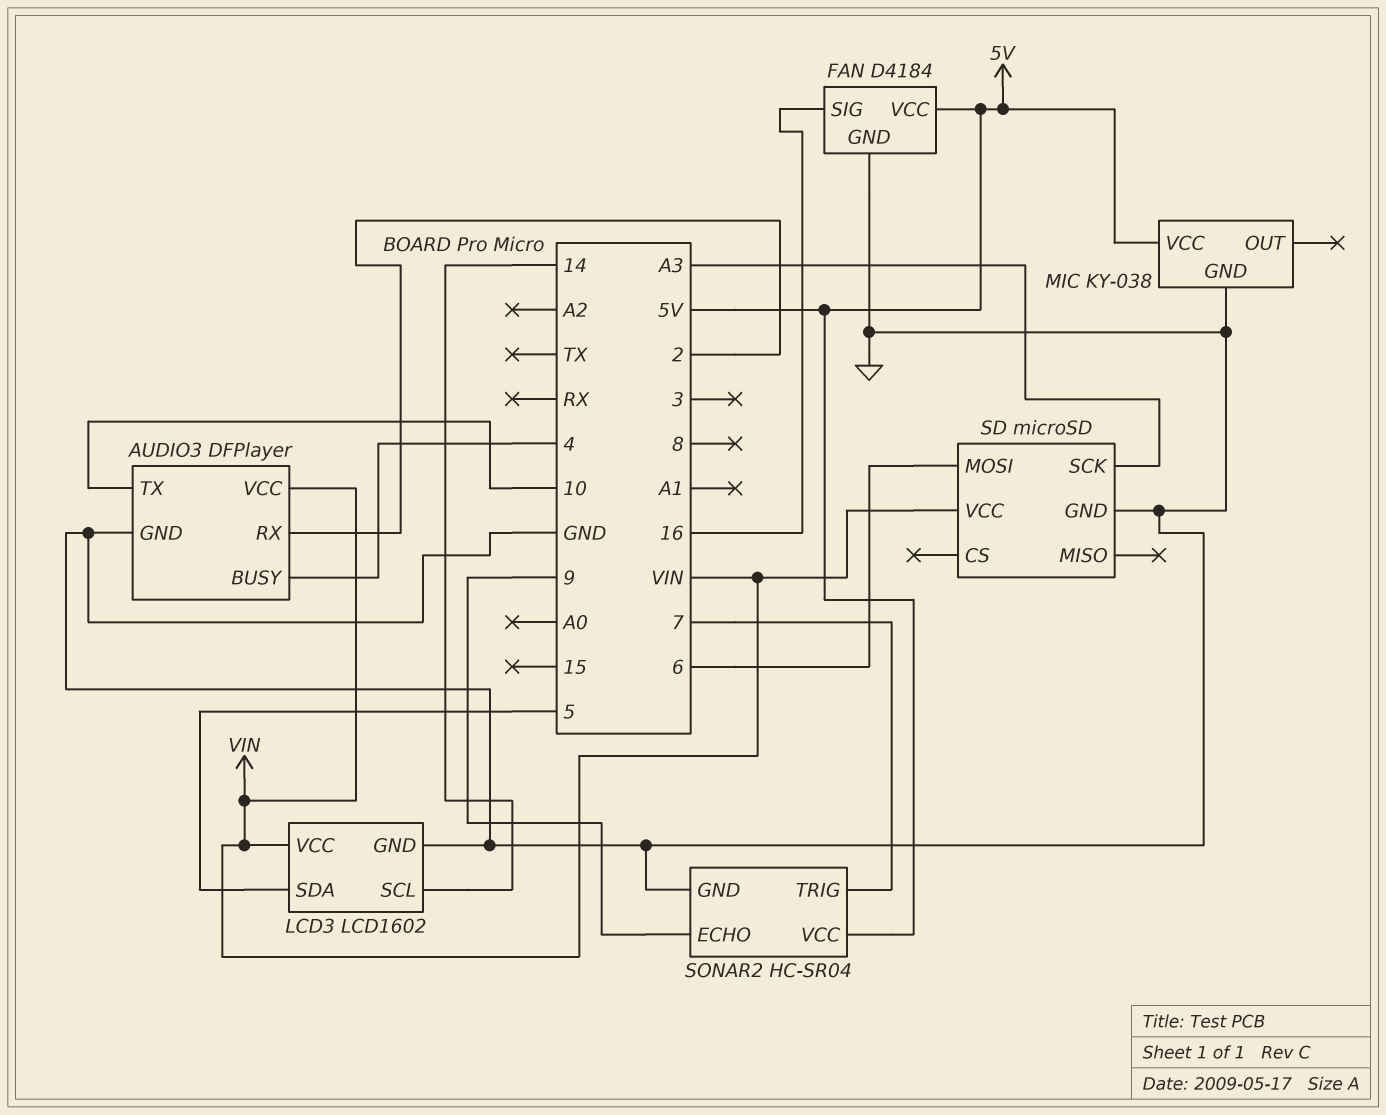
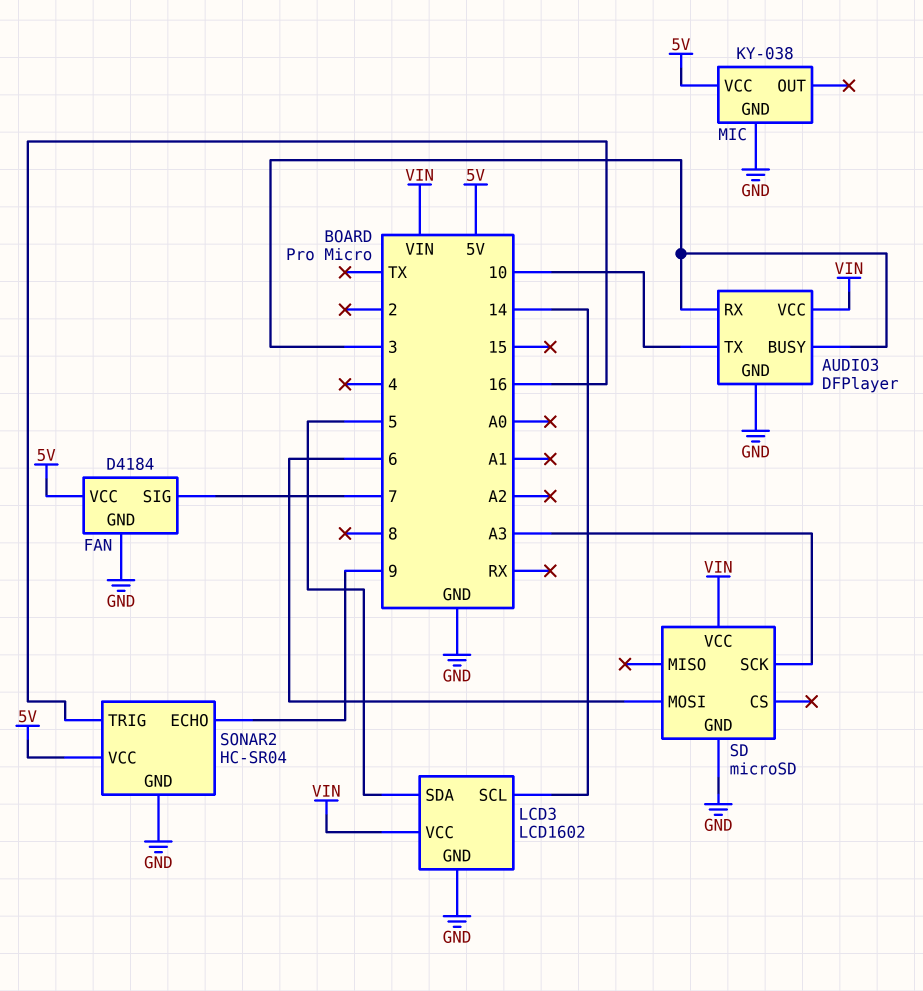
AUDIO3 pin BUSY: 4 -> 3
AUDIO3 pin RX: 2 -> 3
FAN pin SIG: 16 -> 7
SONAR2 pin TRIG: 7 -> 16

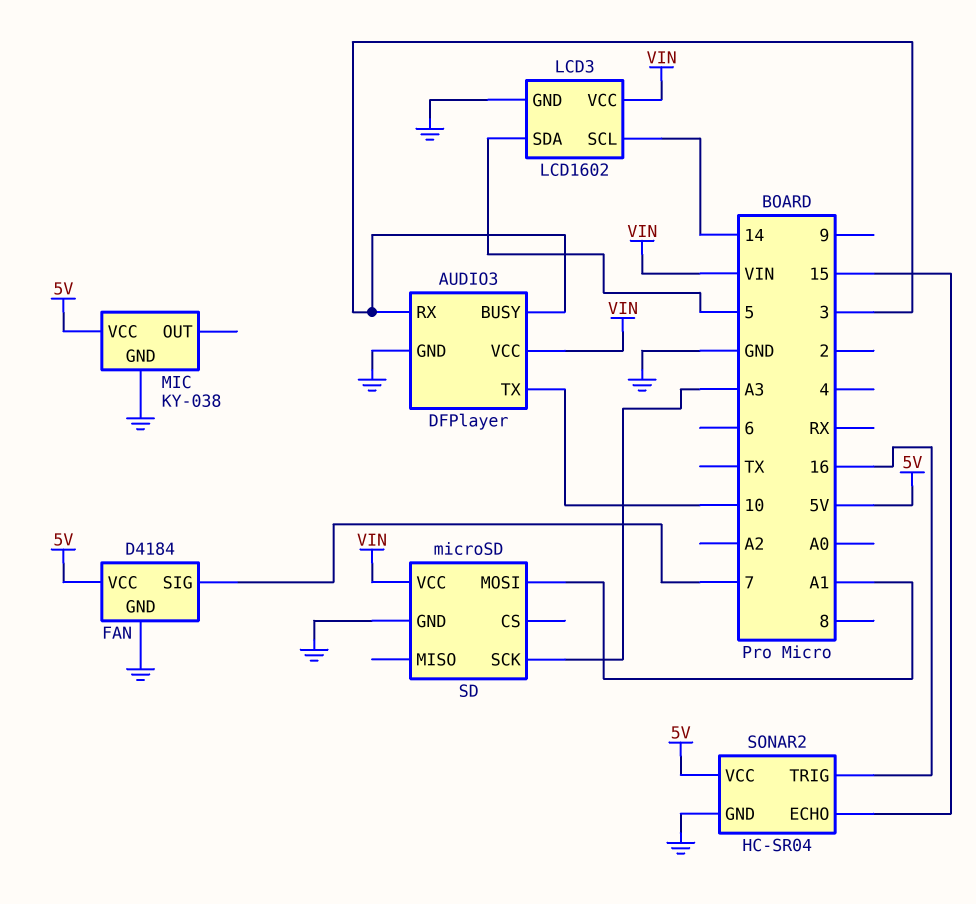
SD pin MOSI: 6 -> A1
SONAR2 pin ECHO: 9 -> 15

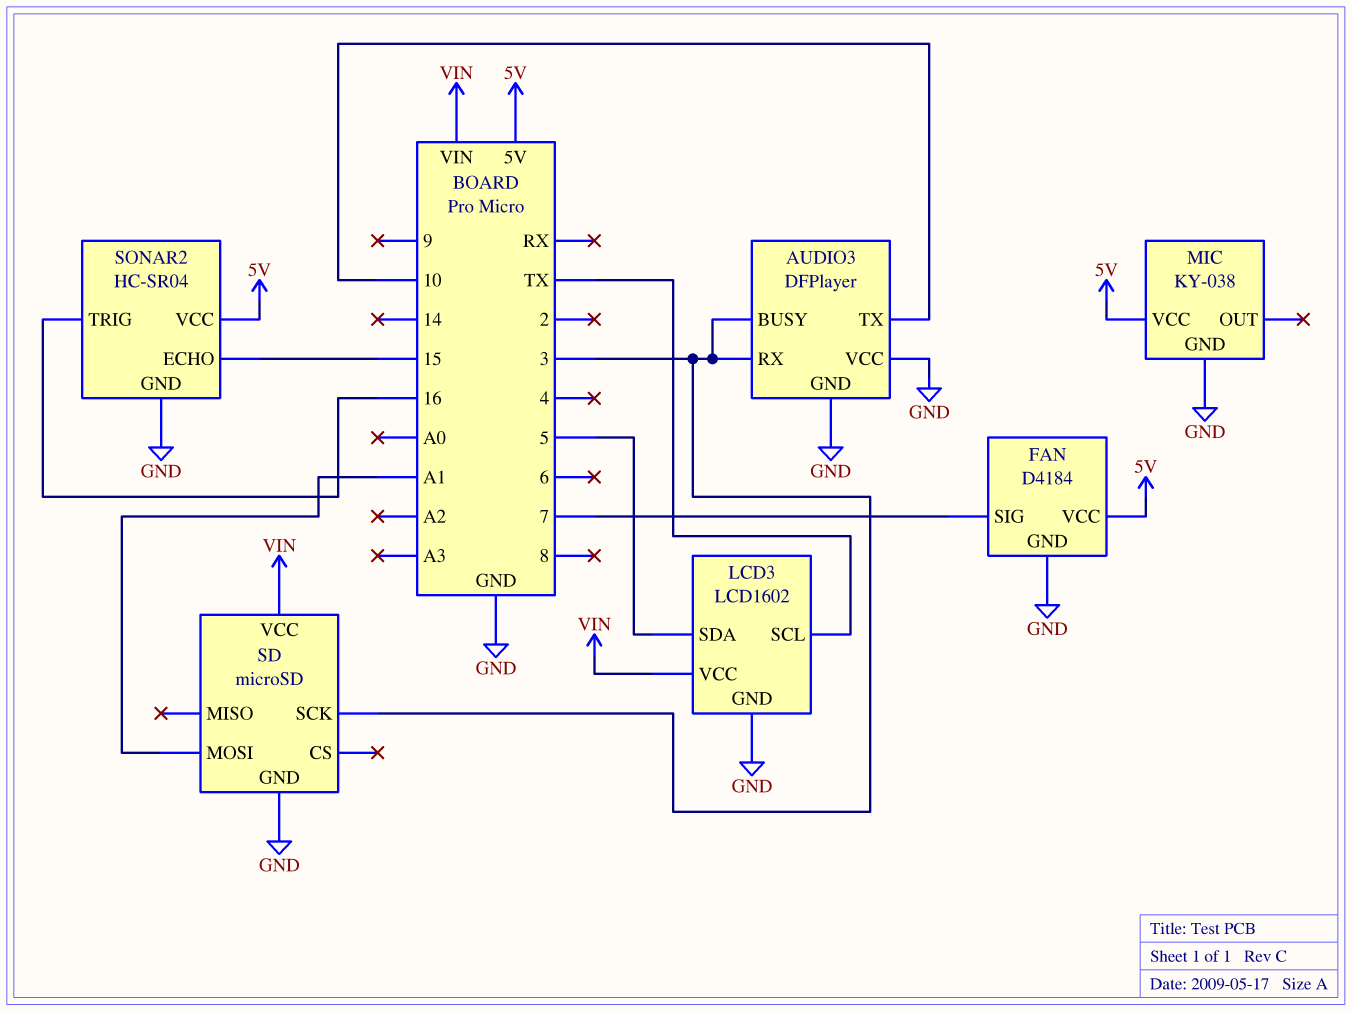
AUDIO3 pin VCC: VIN -> GND
LCD3 pin SCL: 14 -> TX
SD pin SCK: A3 -> 3

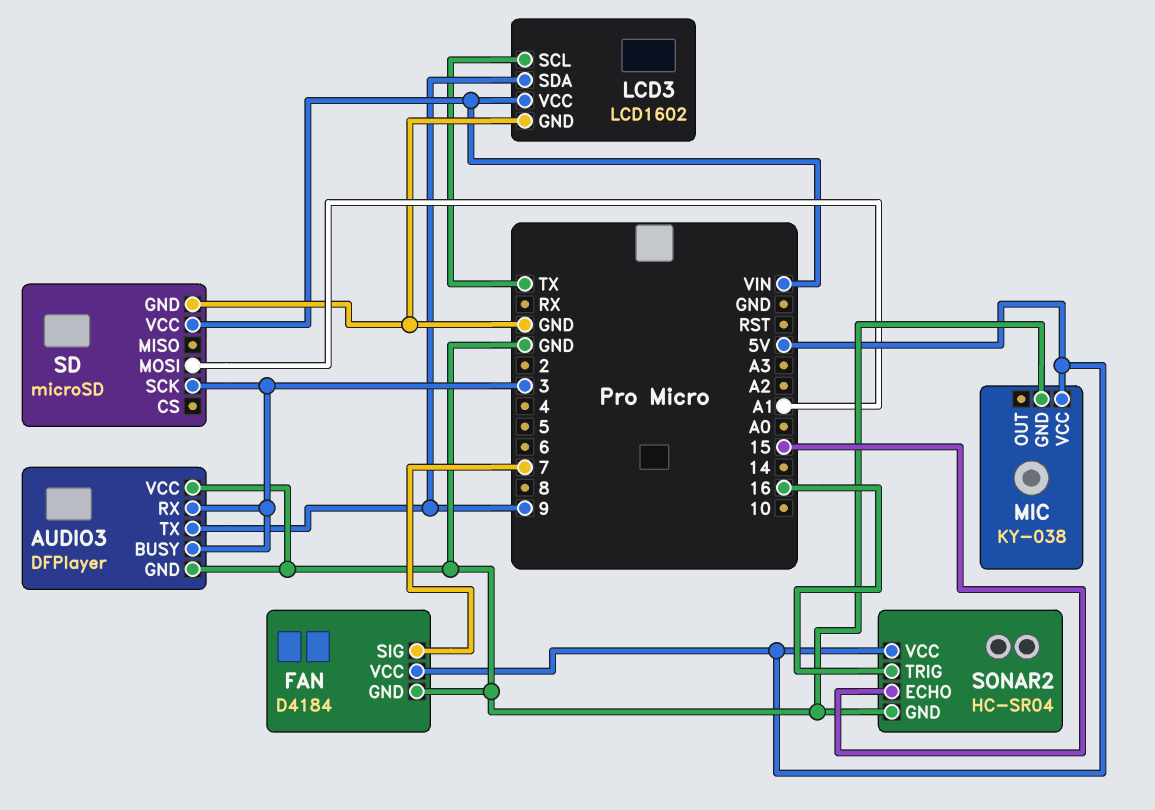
AUDIO3 pin TX: 10 -> 9
LCD3 pin SDA: 5 -> 9

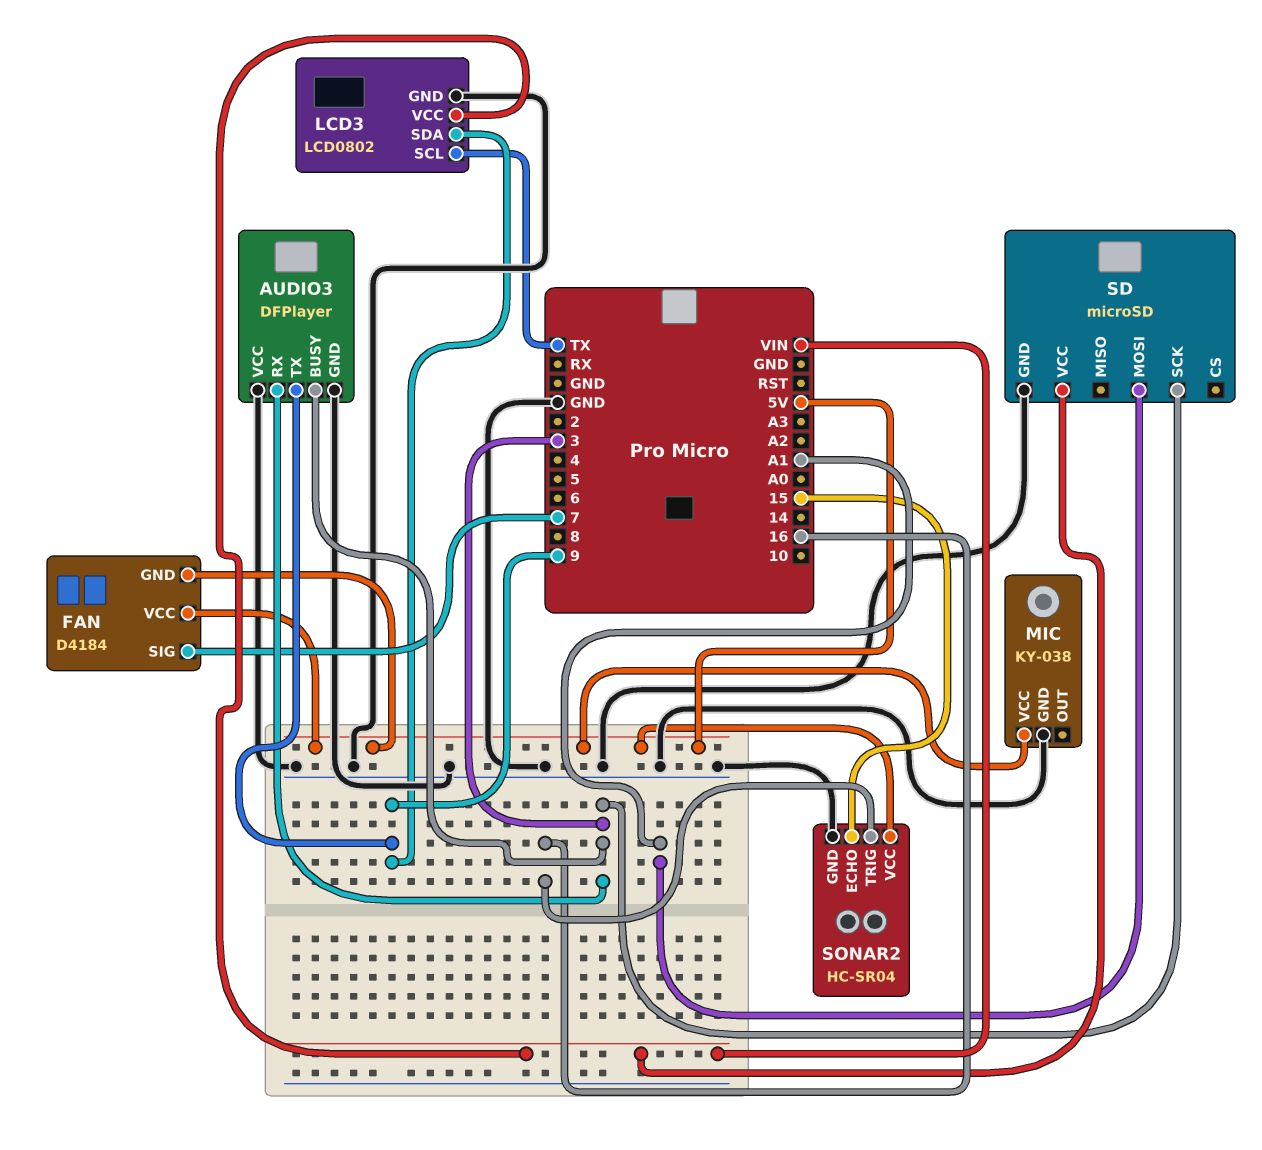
FAN pin GND: GND -> 5V
LCD3: LCD1602 -> LCD0802

